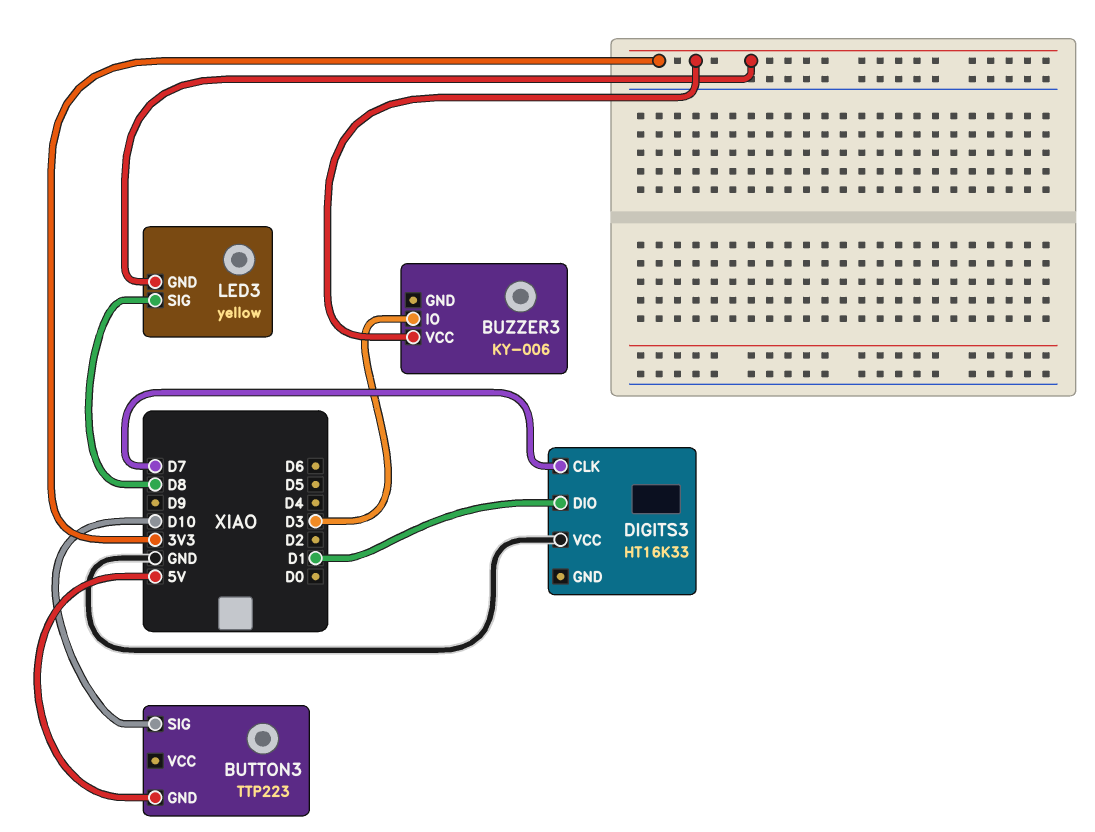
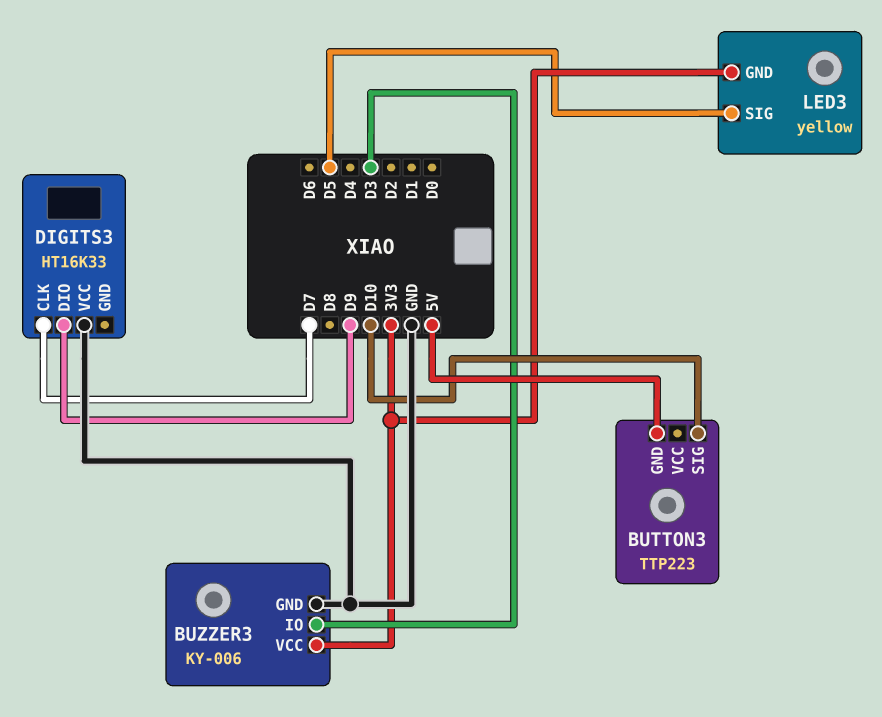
BUZZER3 pin GND: none -> GND
DIGITS3 pin DIO: D1 -> D9
LED3 pin SIG: D8 -> D5

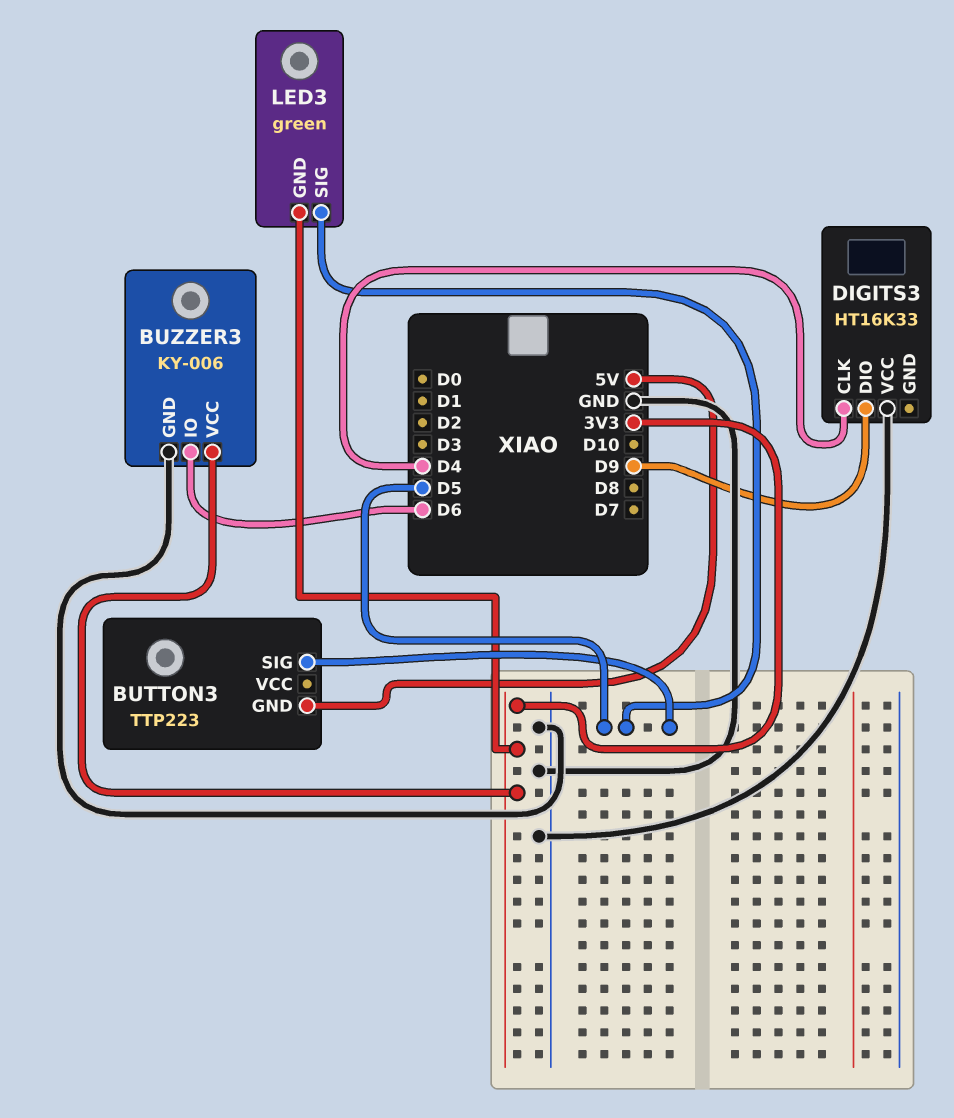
BUTTON3 pin SIG: D10 -> D5
BUZZER3 pin IO: D3 -> D6
DIGITS3 pin CLK: D7 -> D4
LED3: yellow -> green

